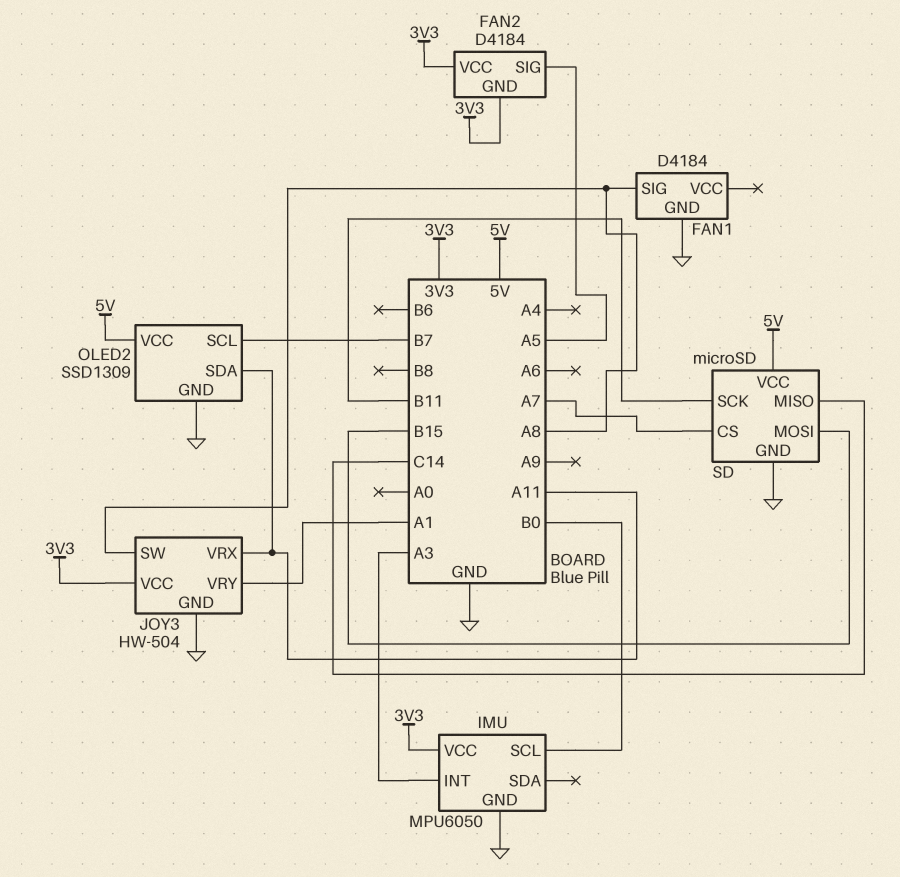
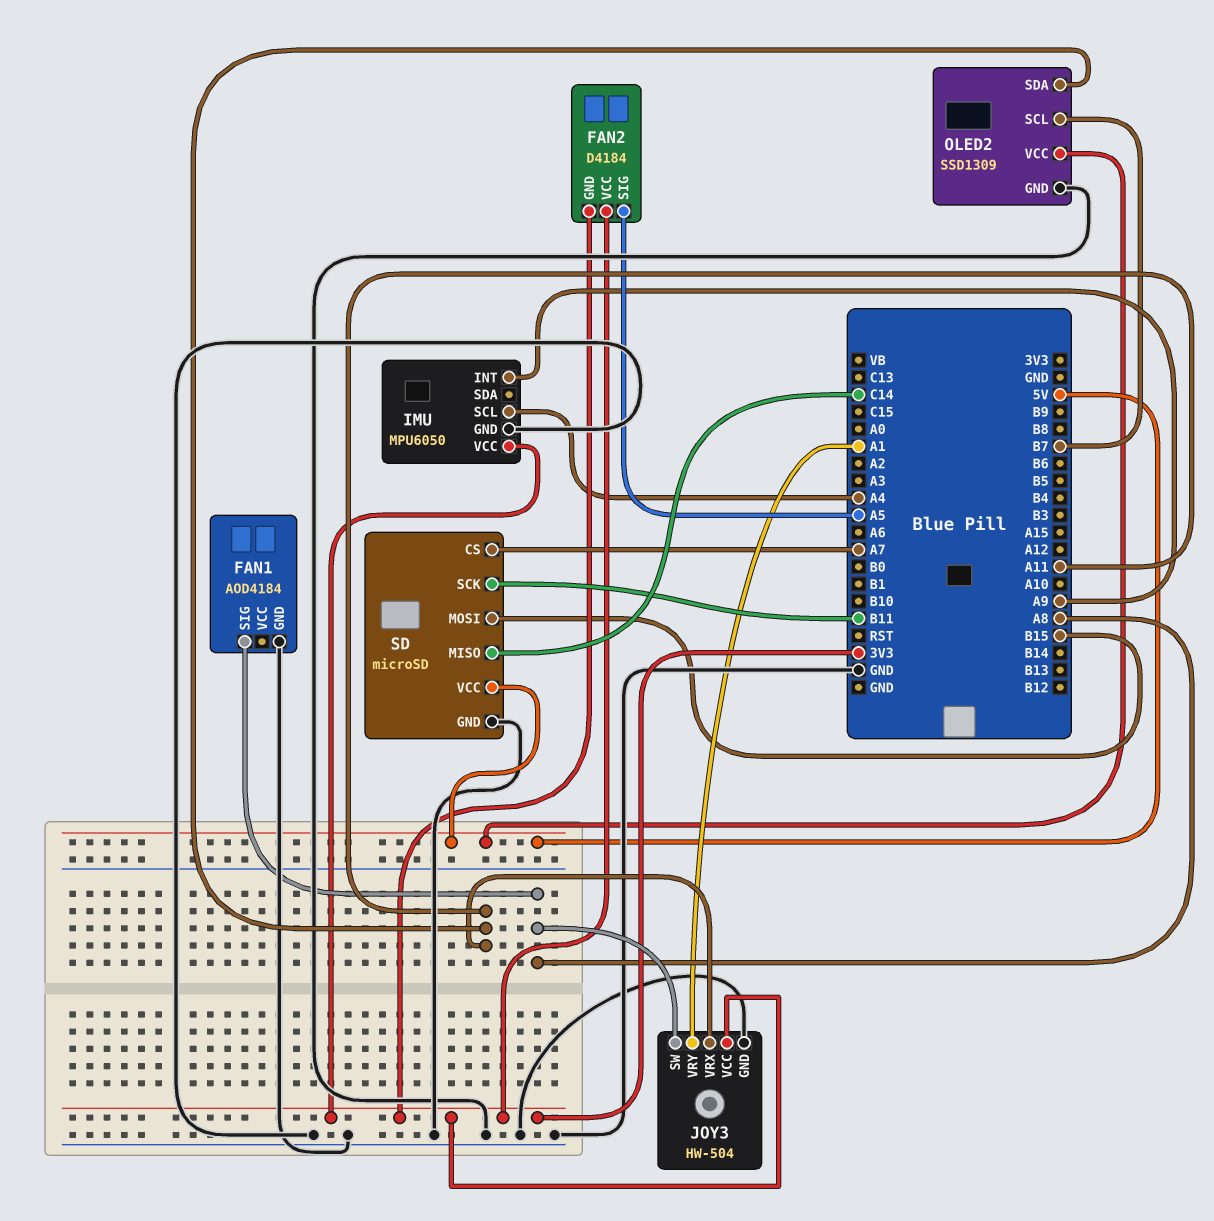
FAN1: D4184 -> AOD4184
IMU pin INT: A3 -> A9
IMU pin SCL: B0 -> A4

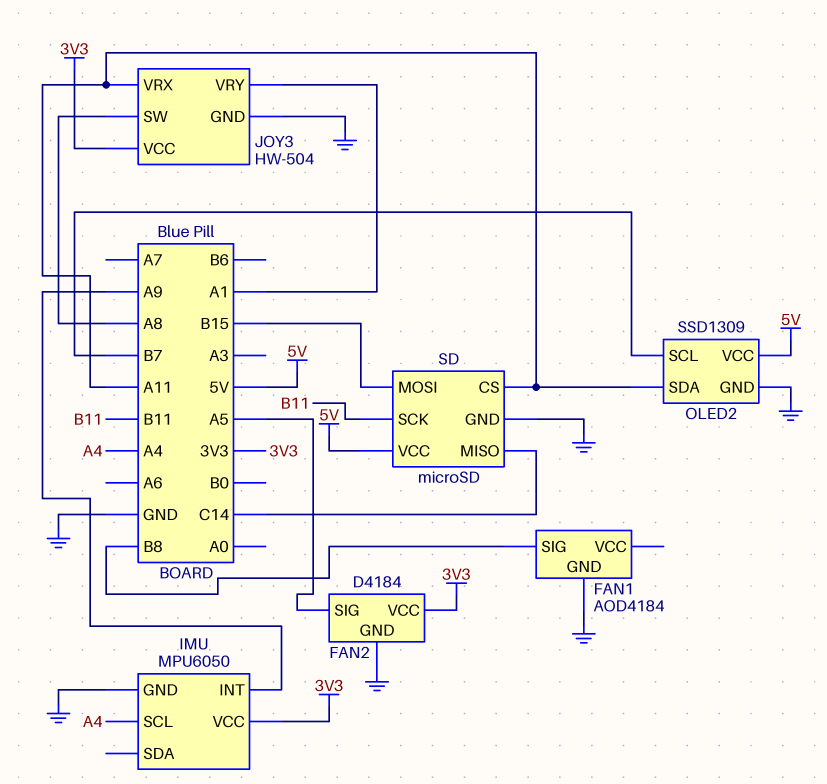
FAN1 pin SIG: A8 -> B8
FAN2 pin GND: 3V3 -> GND
SD pin CS: A7 -> A11

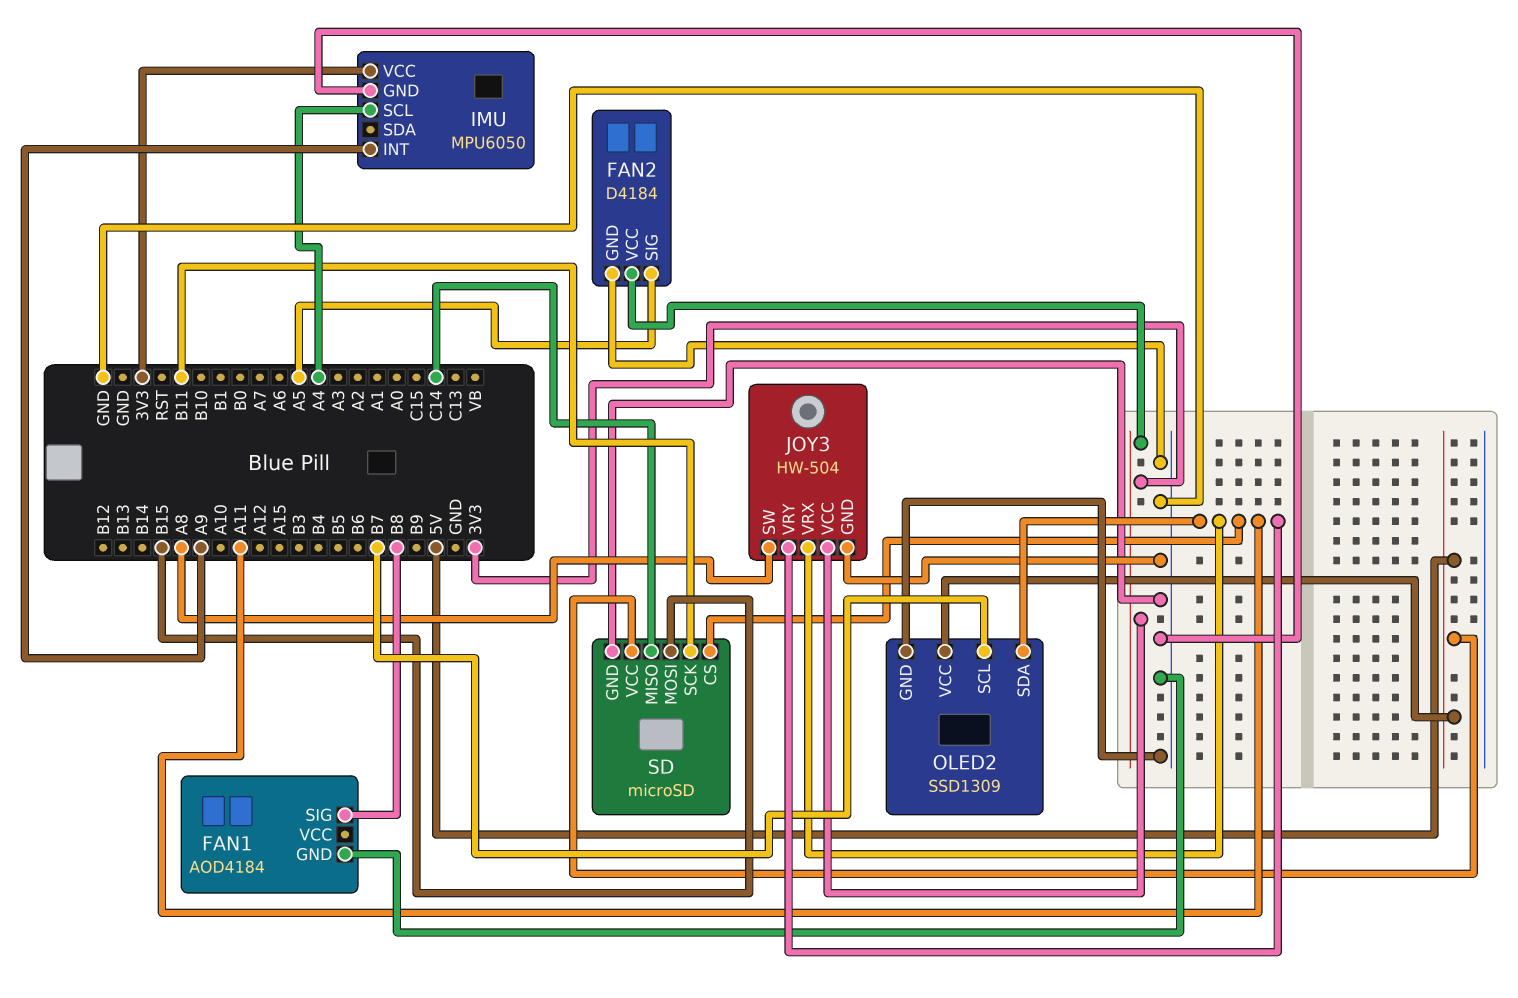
JOY3 pin VRY: A1 -> A11

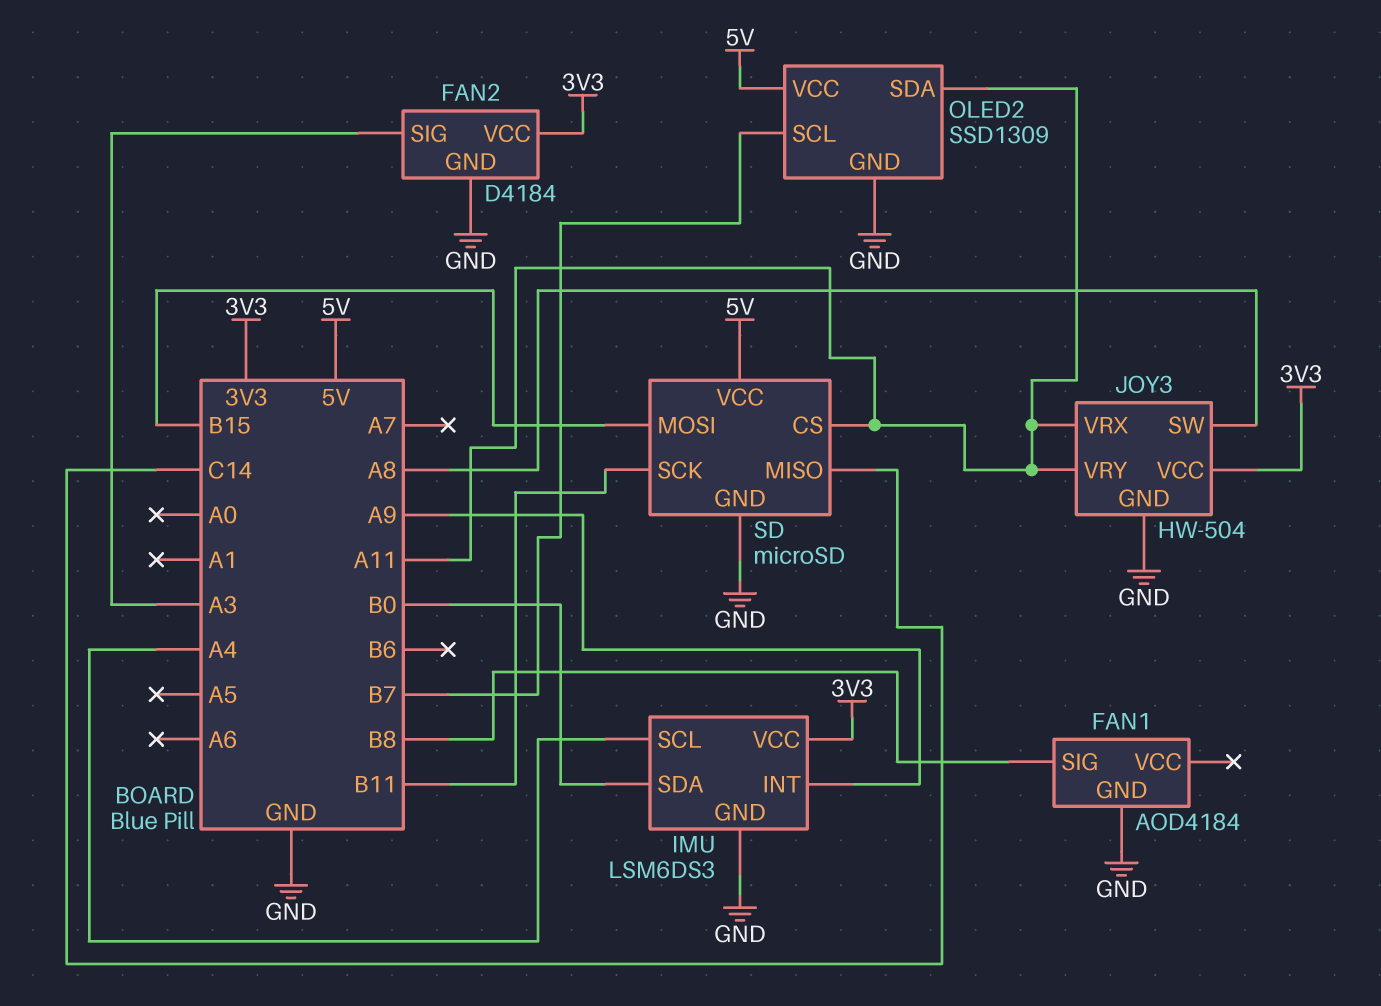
FAN2 pin SIG: A5 -> A3
IMU: MPU6050 -> LSM6DS3
IMU pin SDA: none -> B0

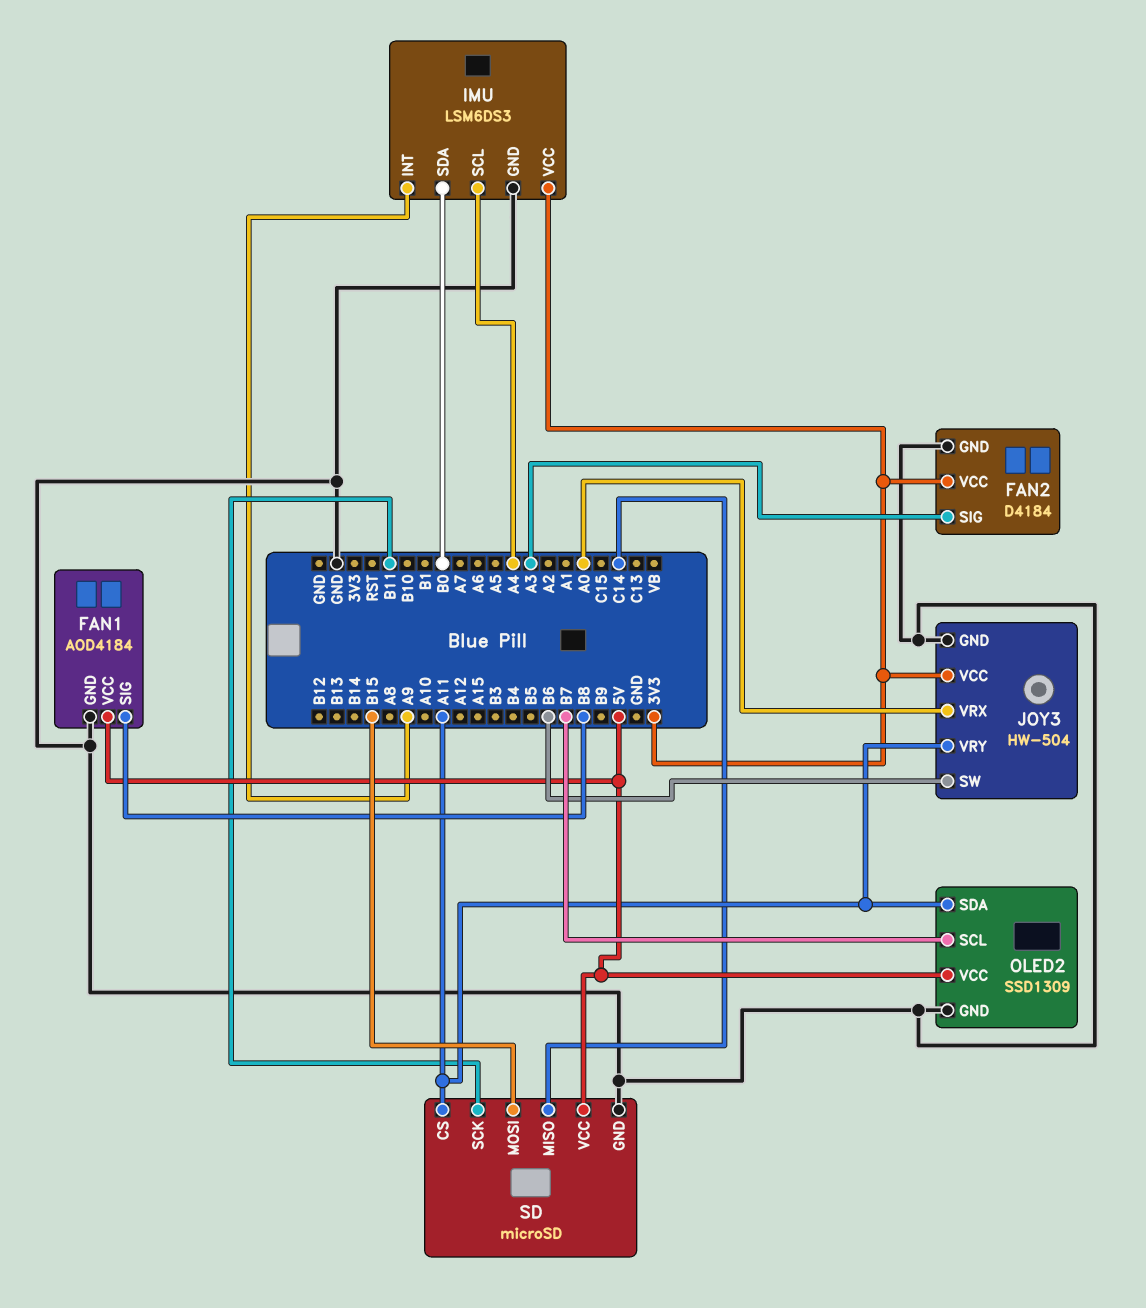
FAN1 pin VCC: none -> 5V
JOY3 pin SW: A8 -> B6
JOY3 pin VRX: A11 -> A0

